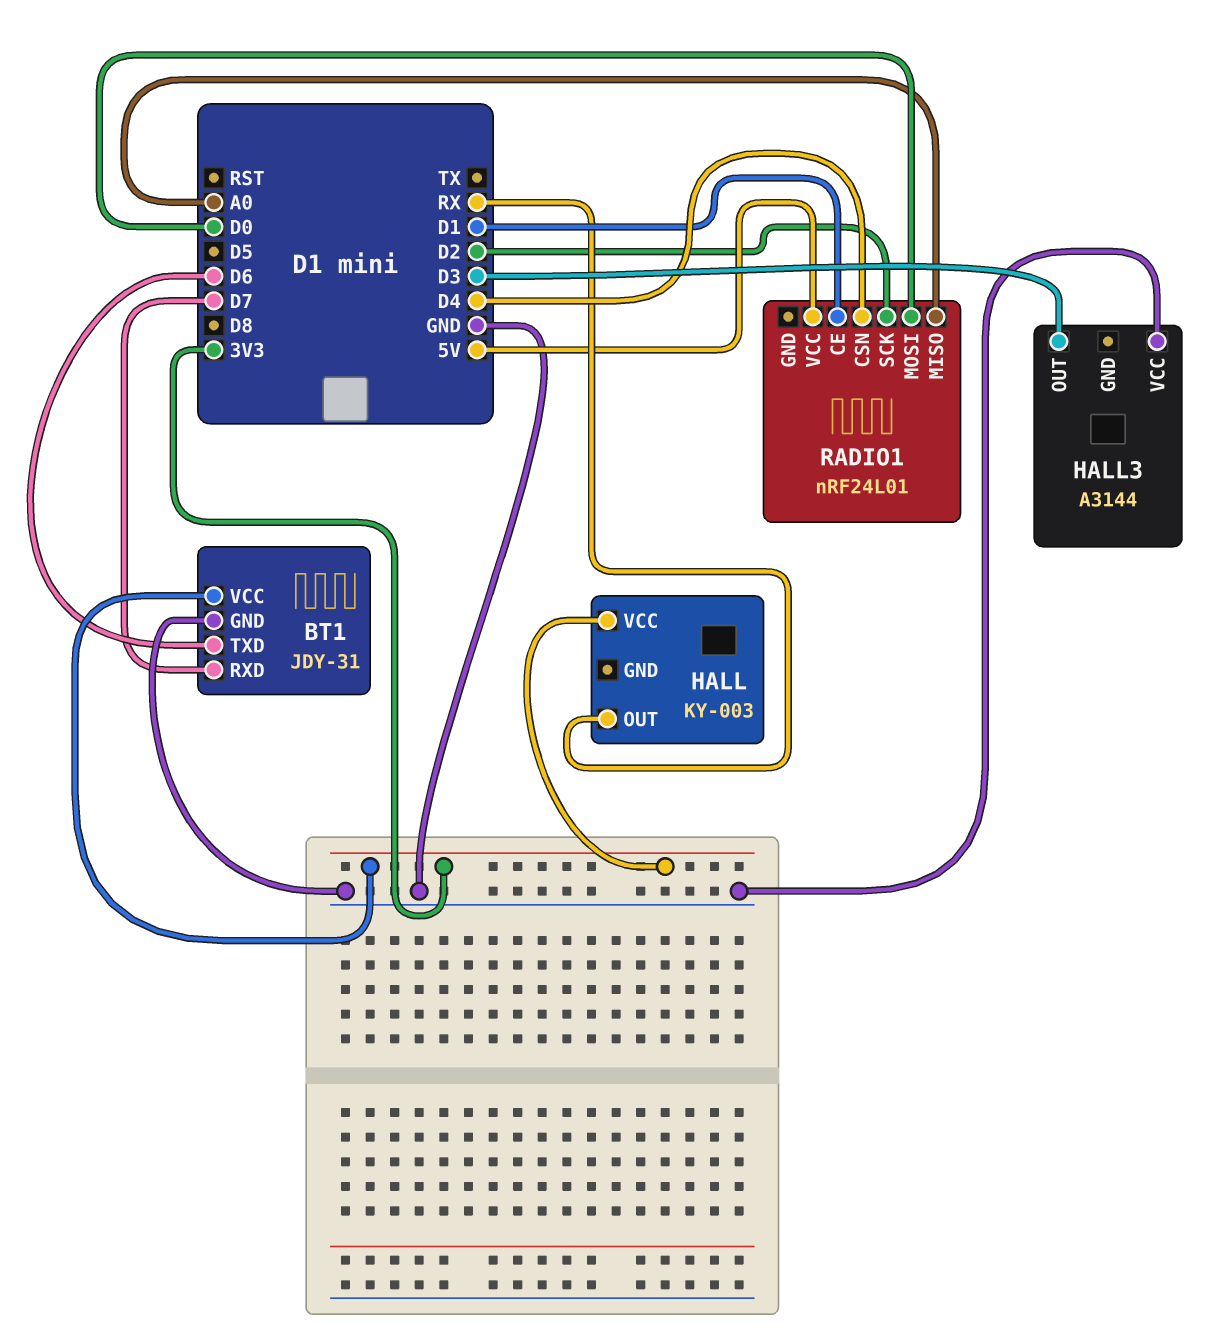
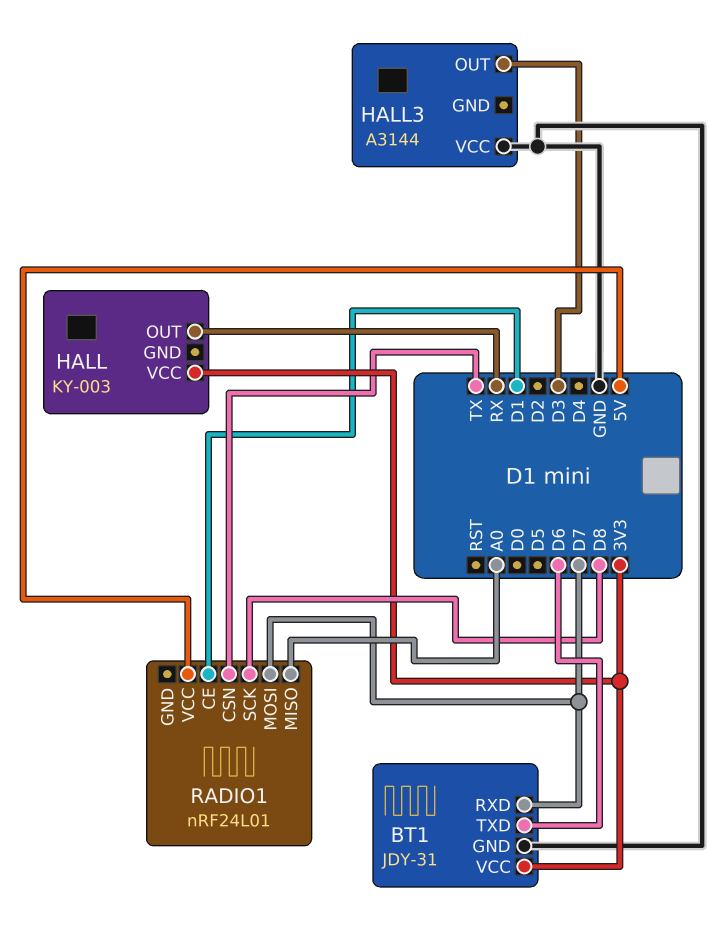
RADIO1 pin CSN: D4 -> TX
RADIO1 pin MOSI: D0 -> D7
RADIO1 pin SCK: D2 -> D8

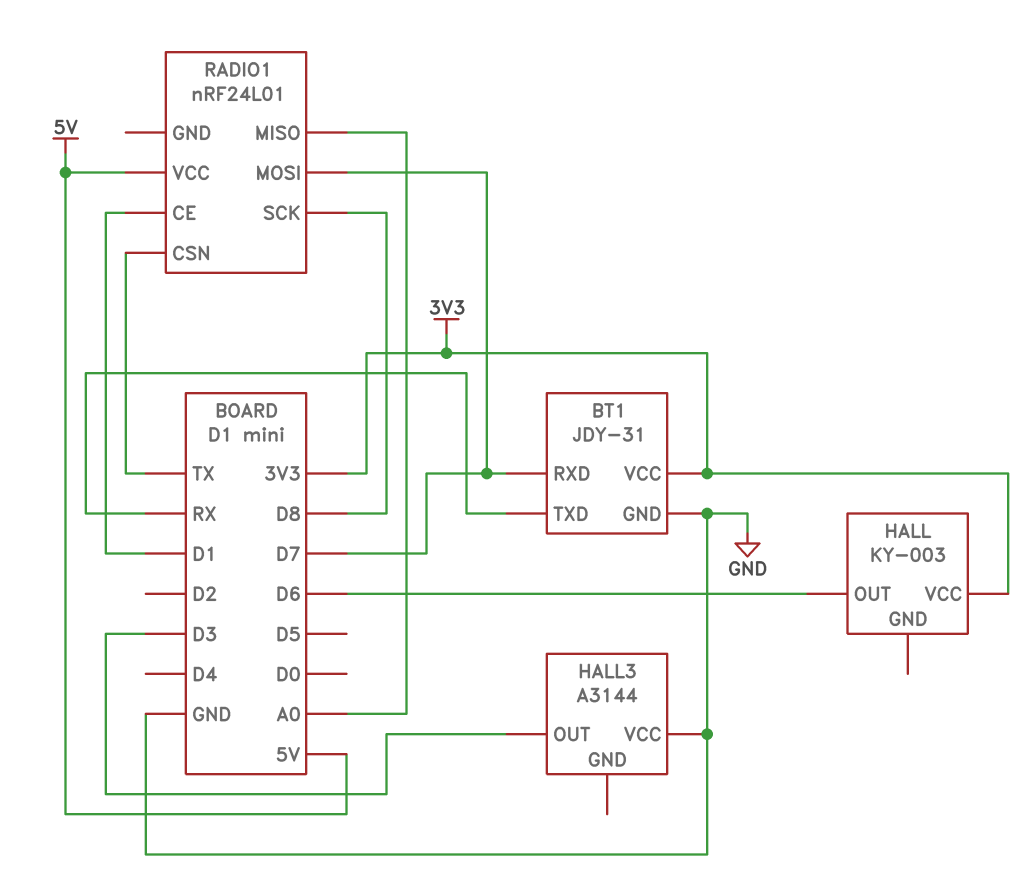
BT1 pin TXD: D6 -> RX
HALL pin OUT: RX -> D6

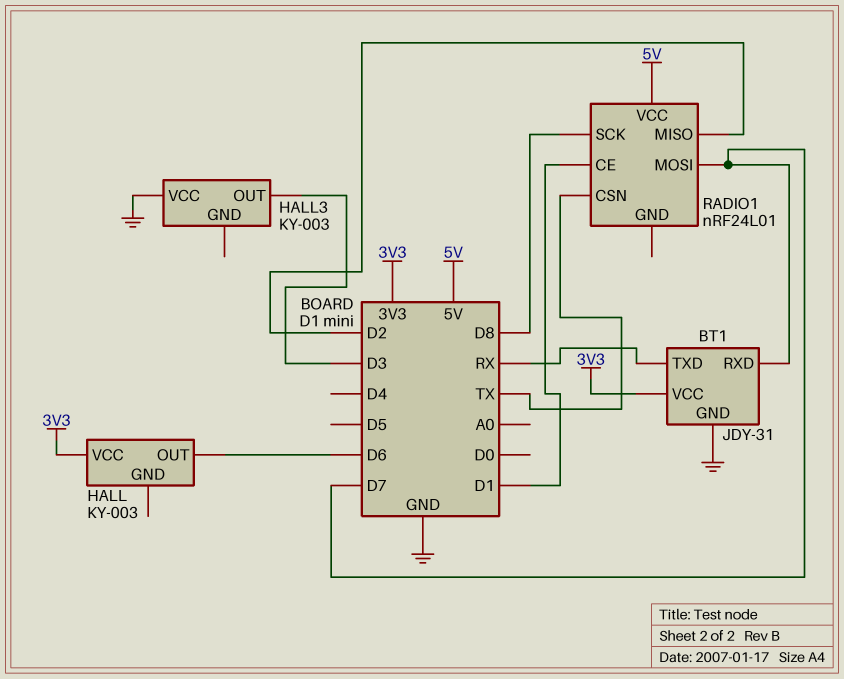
HALL3: A3144 -> KY-003
RADIO1 pin MISO: A0 -> D2

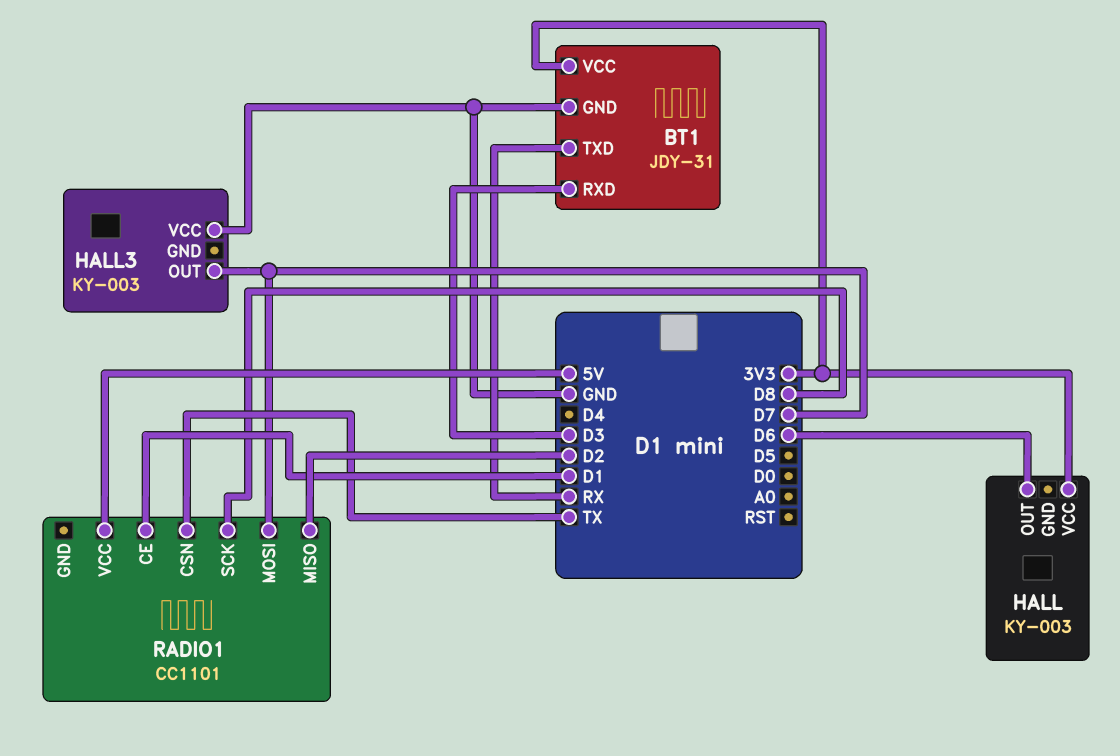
BT1 pin RXD: D7 -> D3
HALL3 pin OUT: D3 -> D7
RADIO1: nRF24L01 -> CC1101

